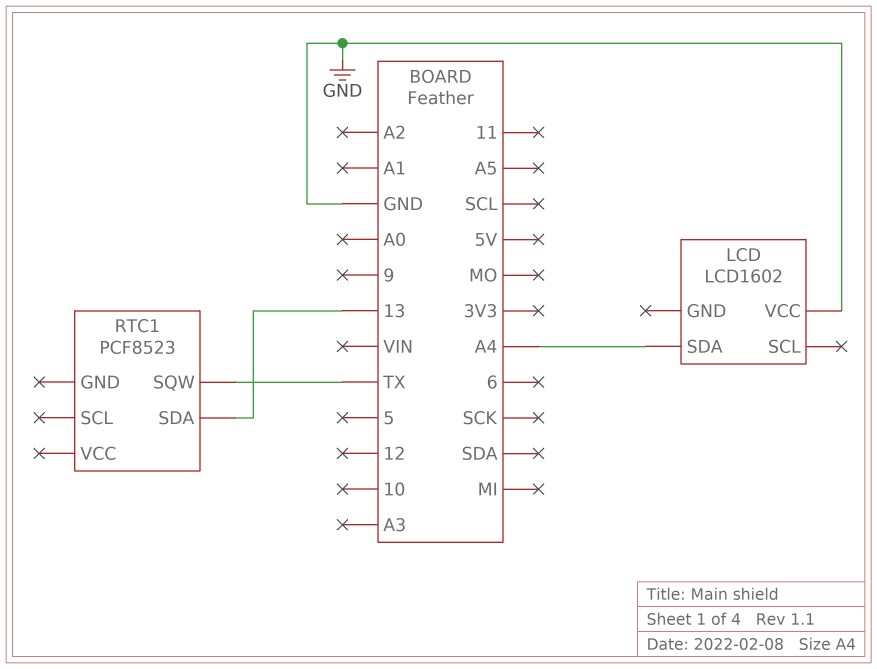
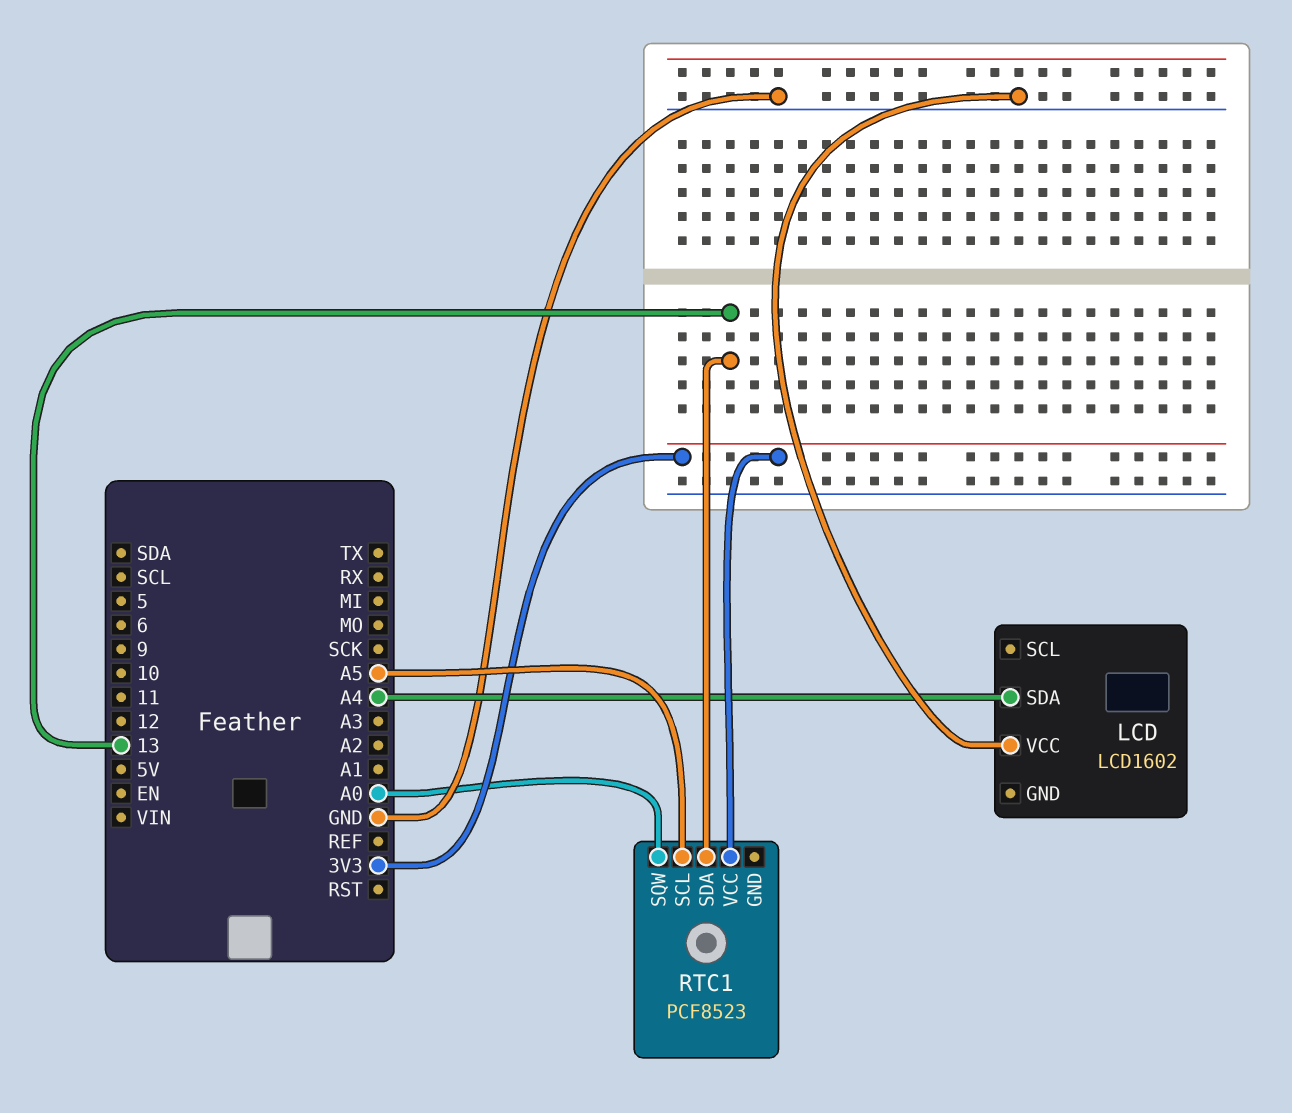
RTC1 pin SCL: none -> A5
RTC1 pin SQW: TX -> A0
RTC1 pin VCC: none -> 3V3

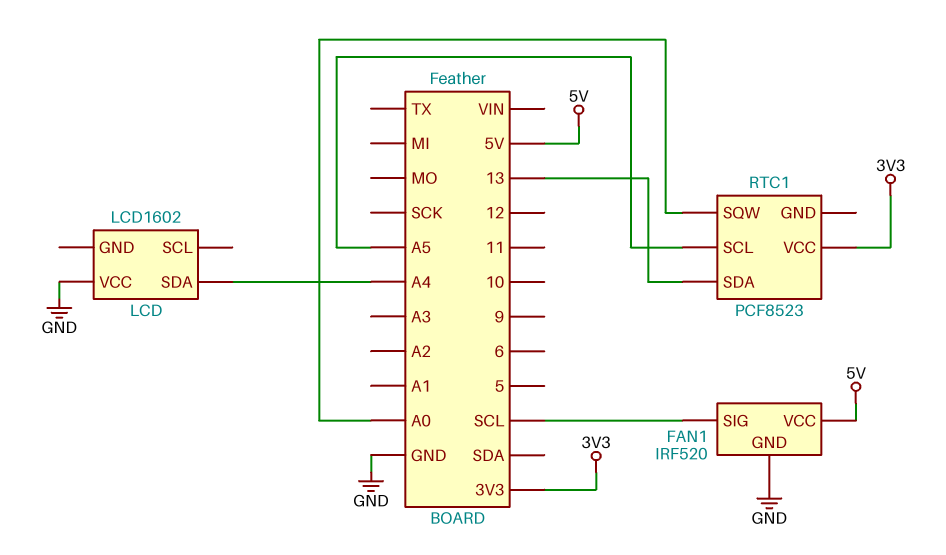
FAN1: none -> IRF520
FAN1 pin GND: none -> GND
FAN1 pin SIG: none -> SCL
FAN1 pin VCC: none -> 5V

